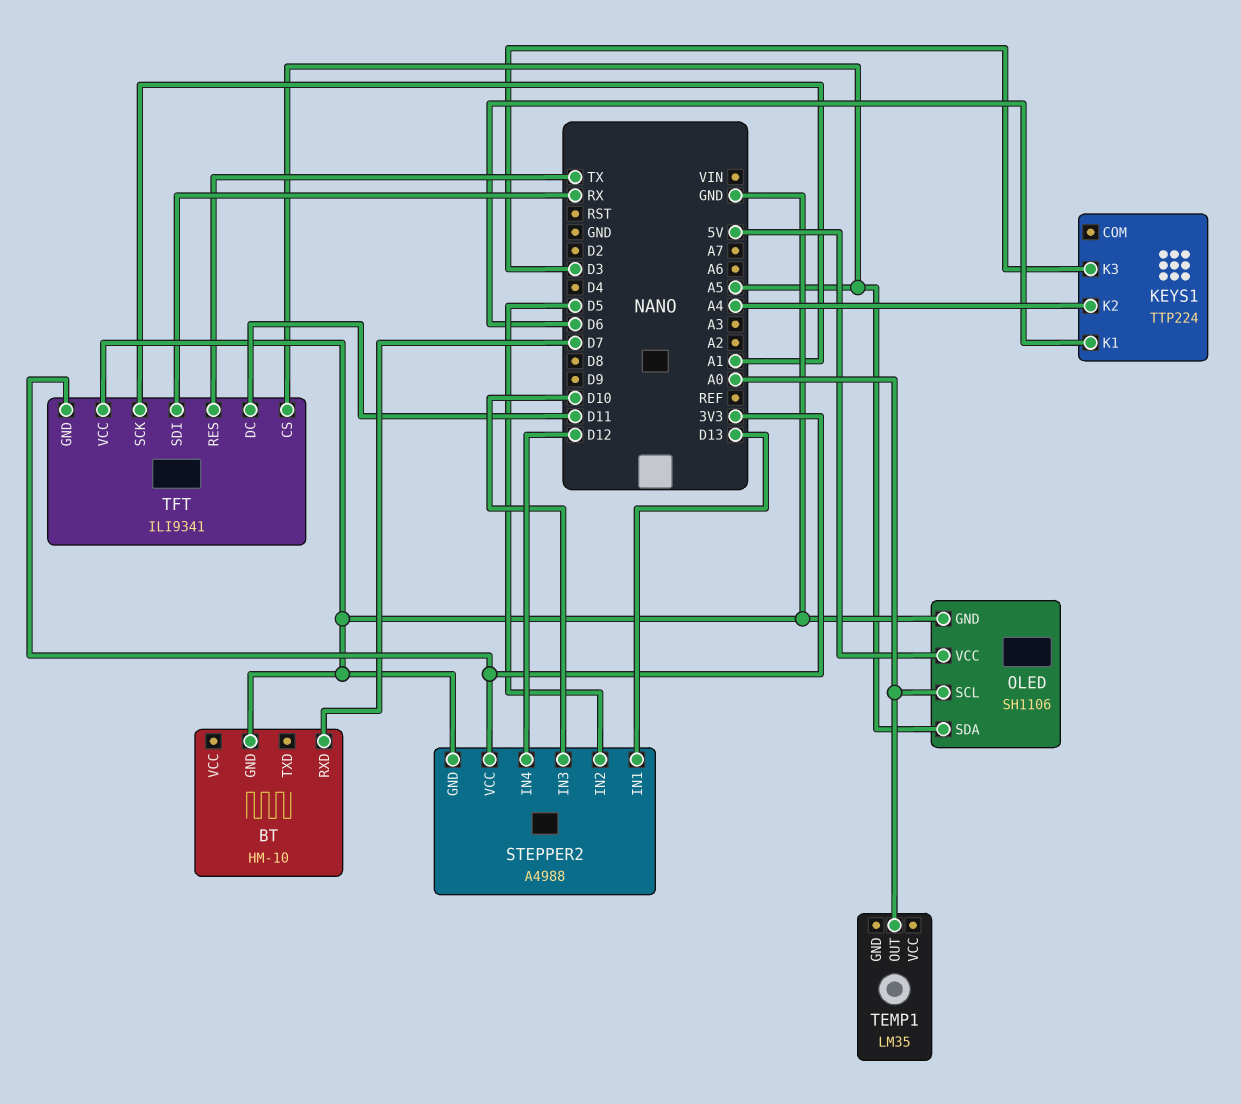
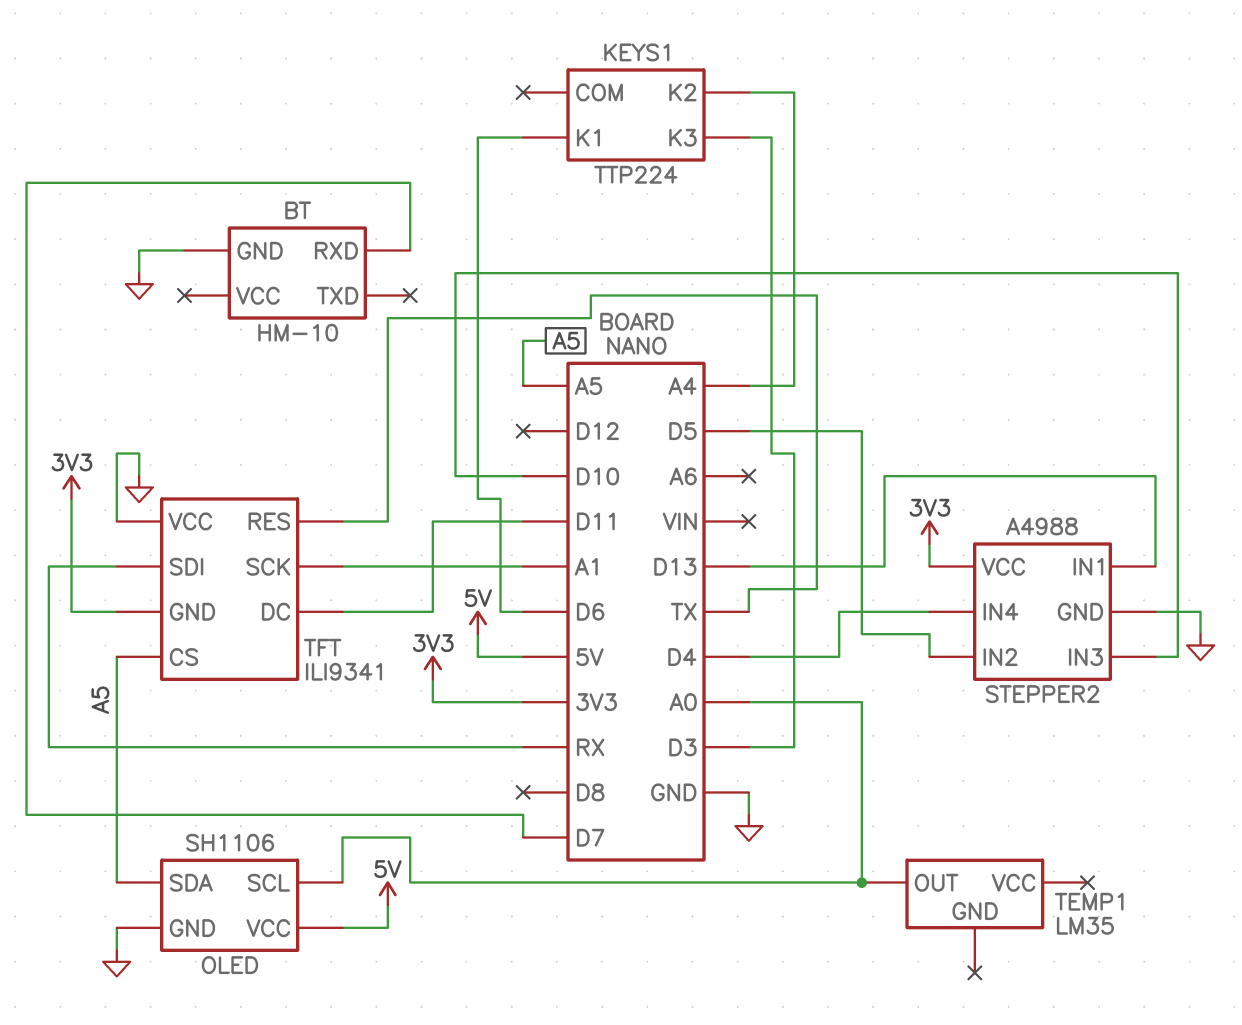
STEPPER2 pin IN4: D12 -> D4

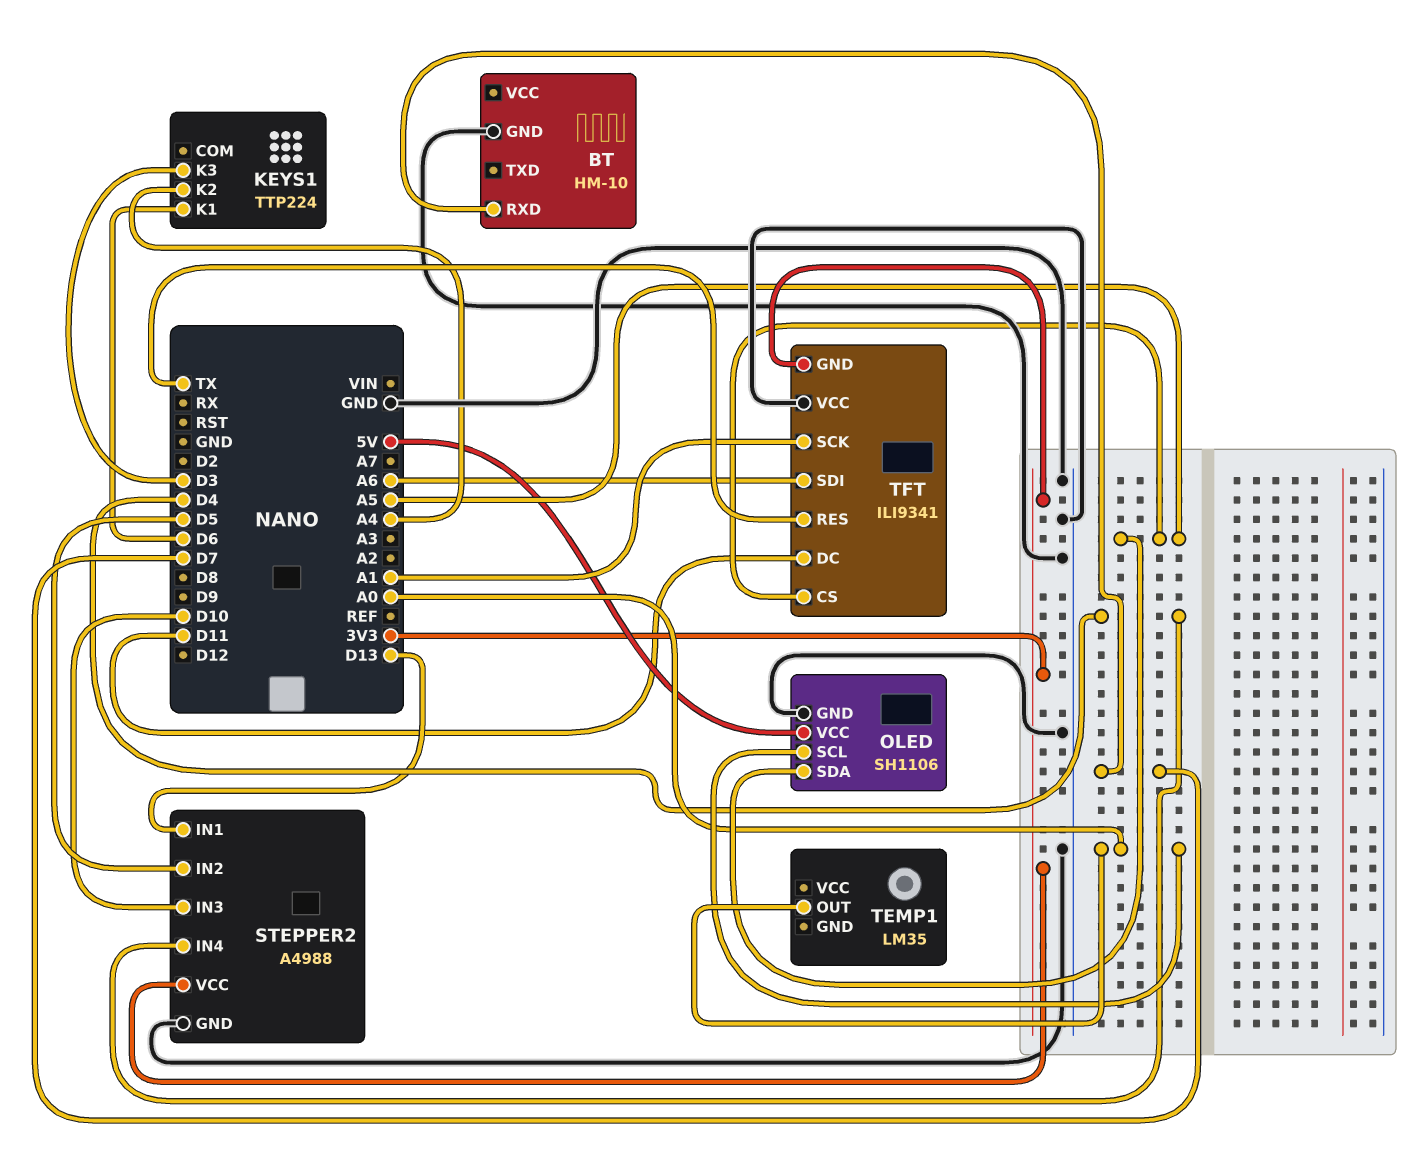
TFT pin SDI: RX -> A6

